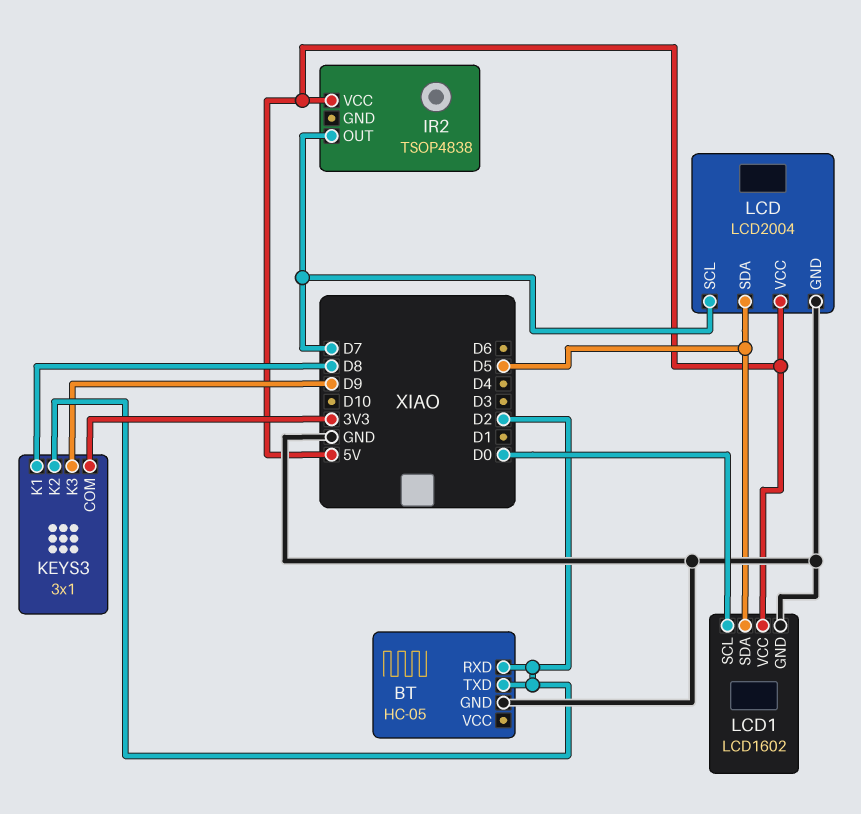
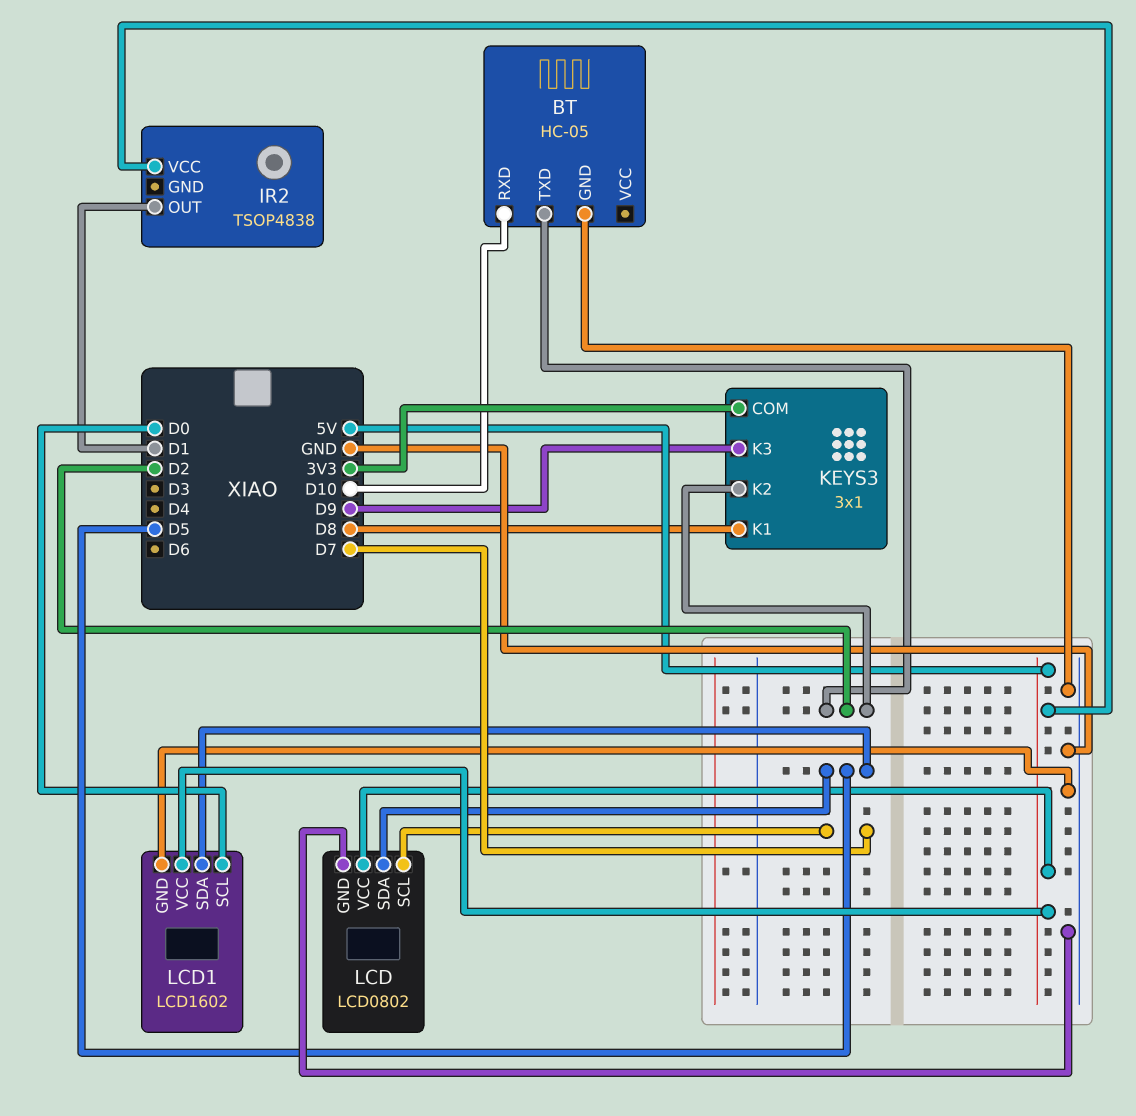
BT pin RXD: D2 -> D10
IR2 pin OUT: D7 -> D1
LCD: LCD2004 -> LCD0802

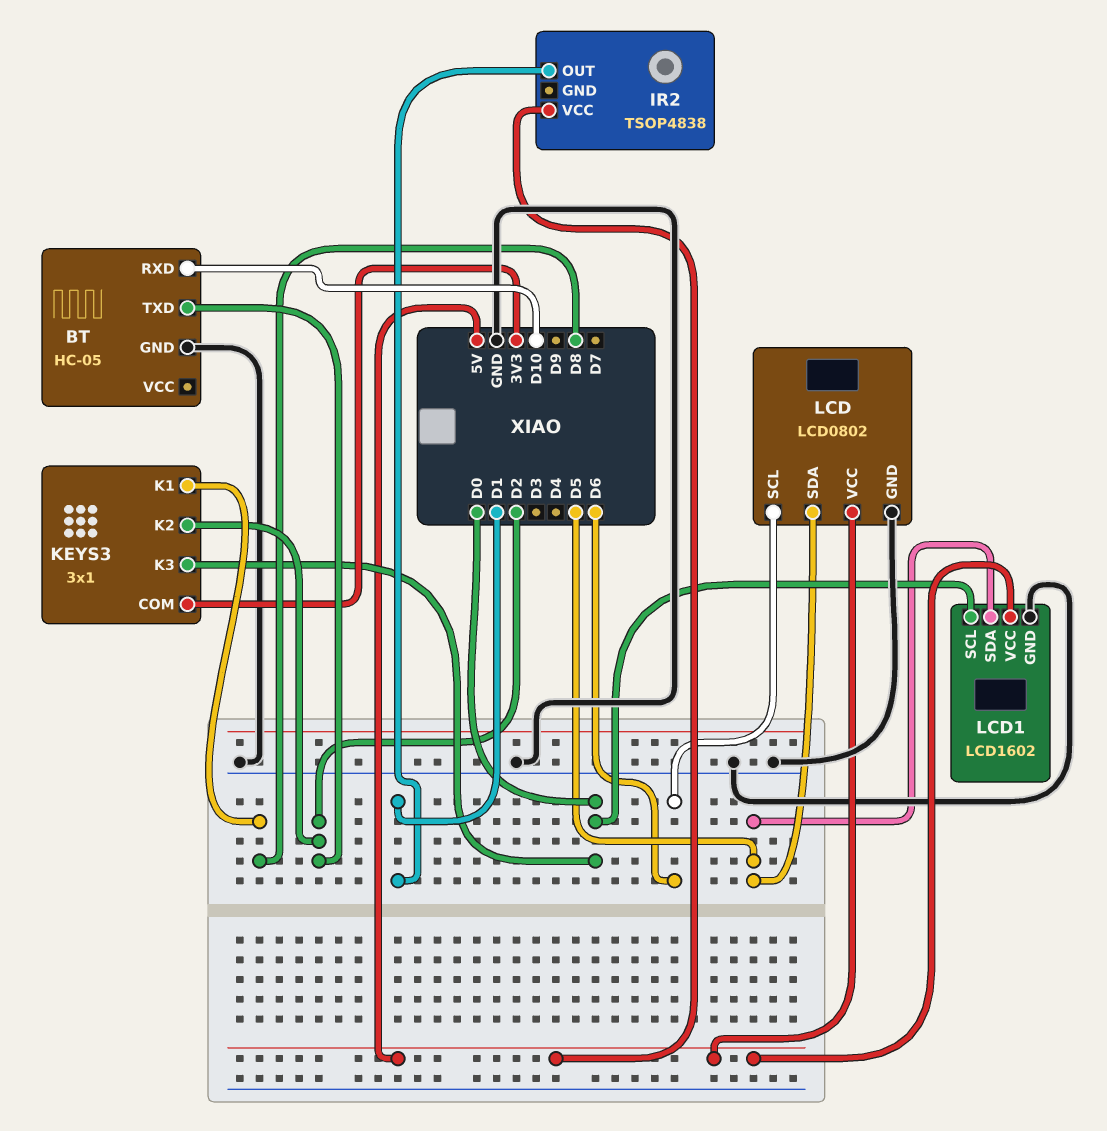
KEYS3 pin K3: D9 -> D0
LCD pin SCL: D7 -> D6

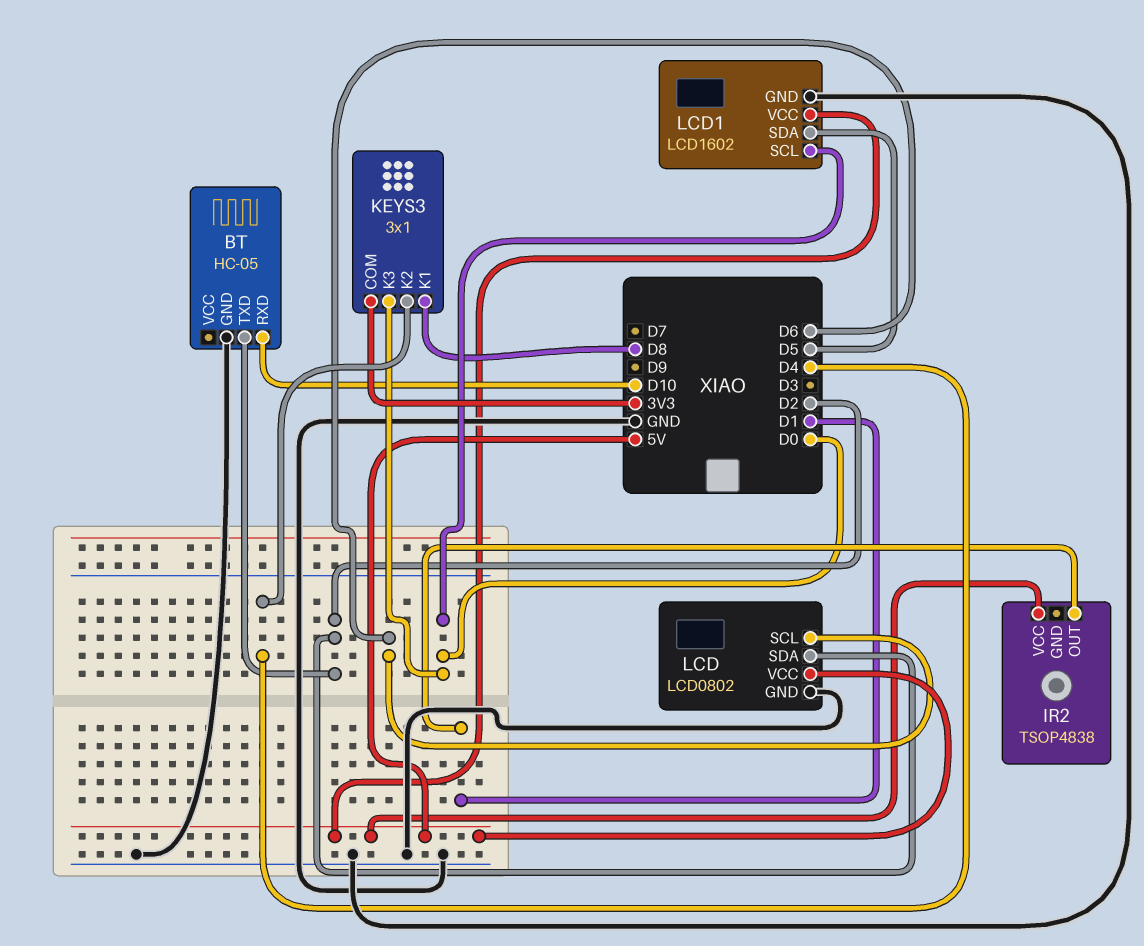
KEYS3 pin K2: D2 -> D4
LCD pin SDA: D5 -> D2

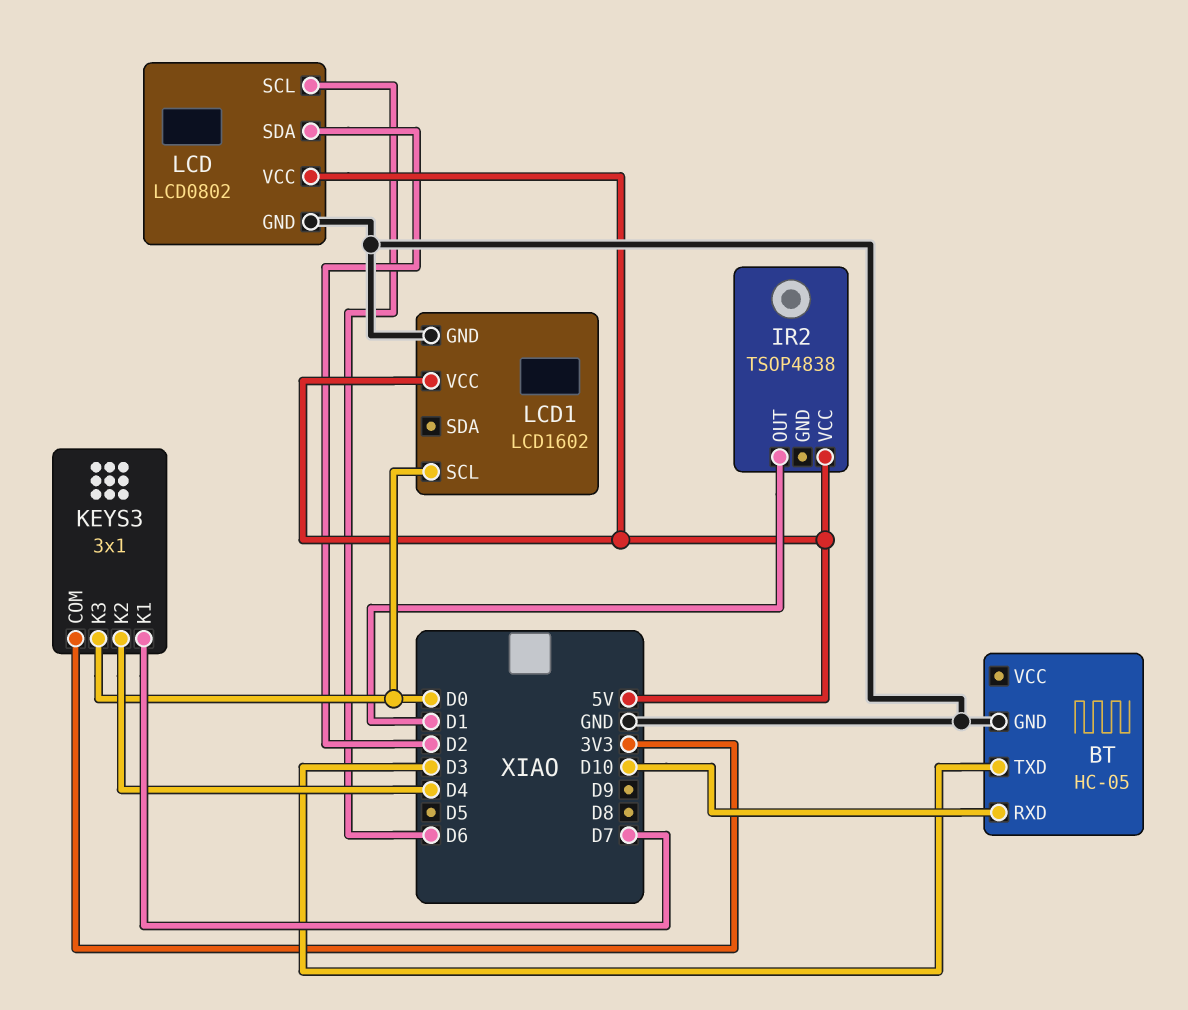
BT pin TXD: D2 -> D3
KEYS3 pin K1: D8 -> D7
LCD1 pin SDA: D5 -> none

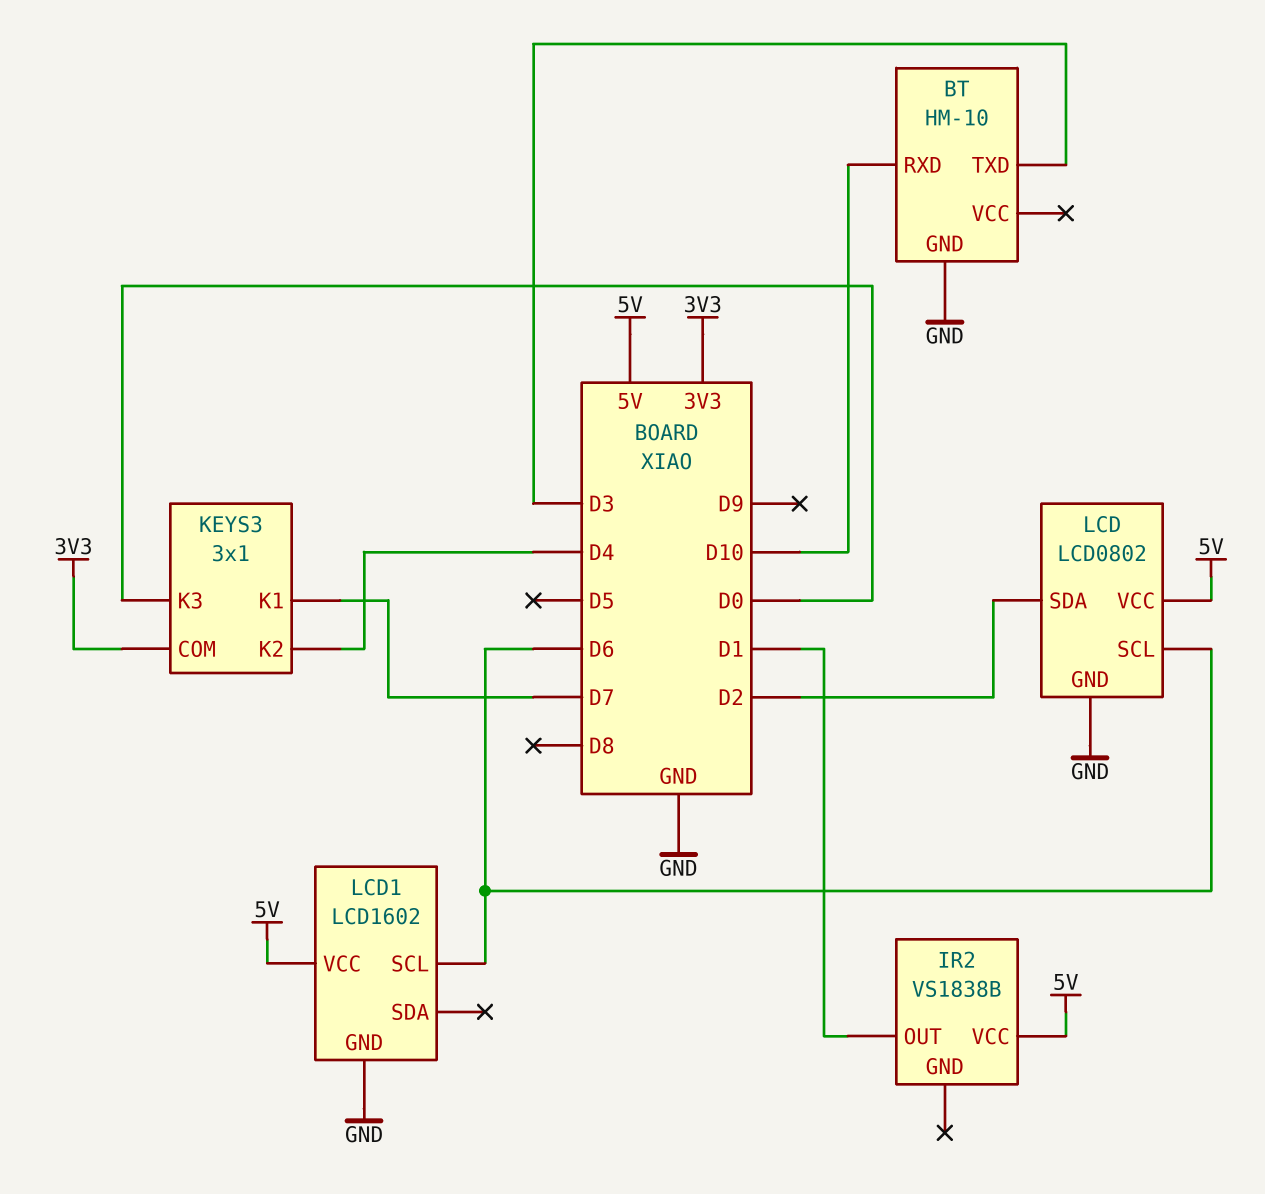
BT: HC-05 -> HM-10
IR2: TSOP4838 -> VS1838B
LCD1 pin SCL: D0 -> D6

